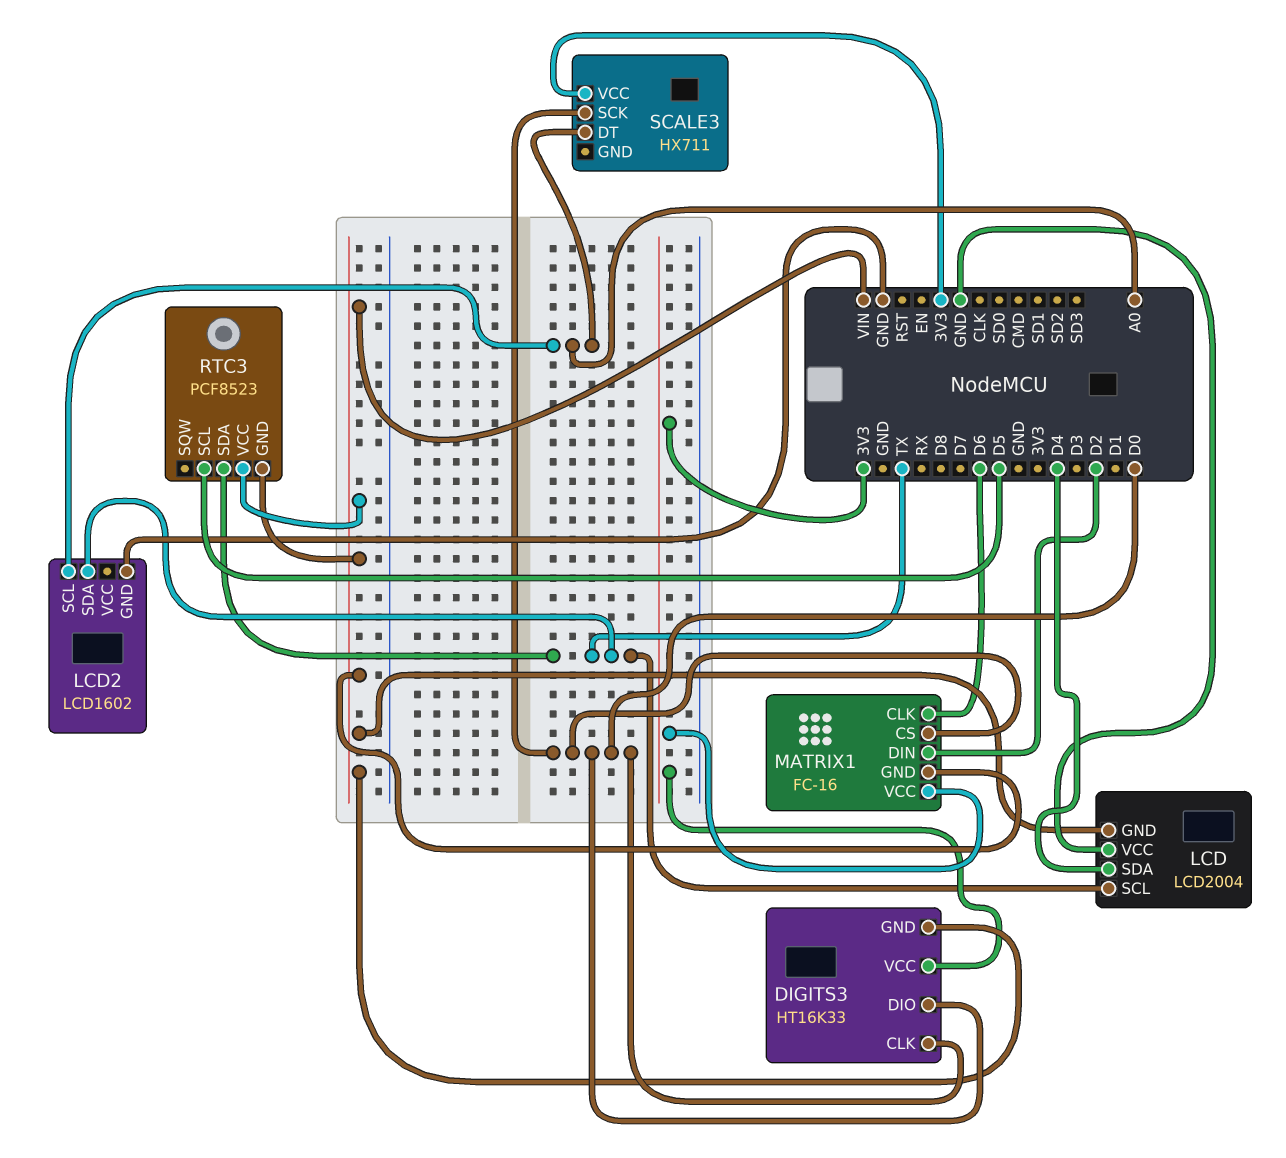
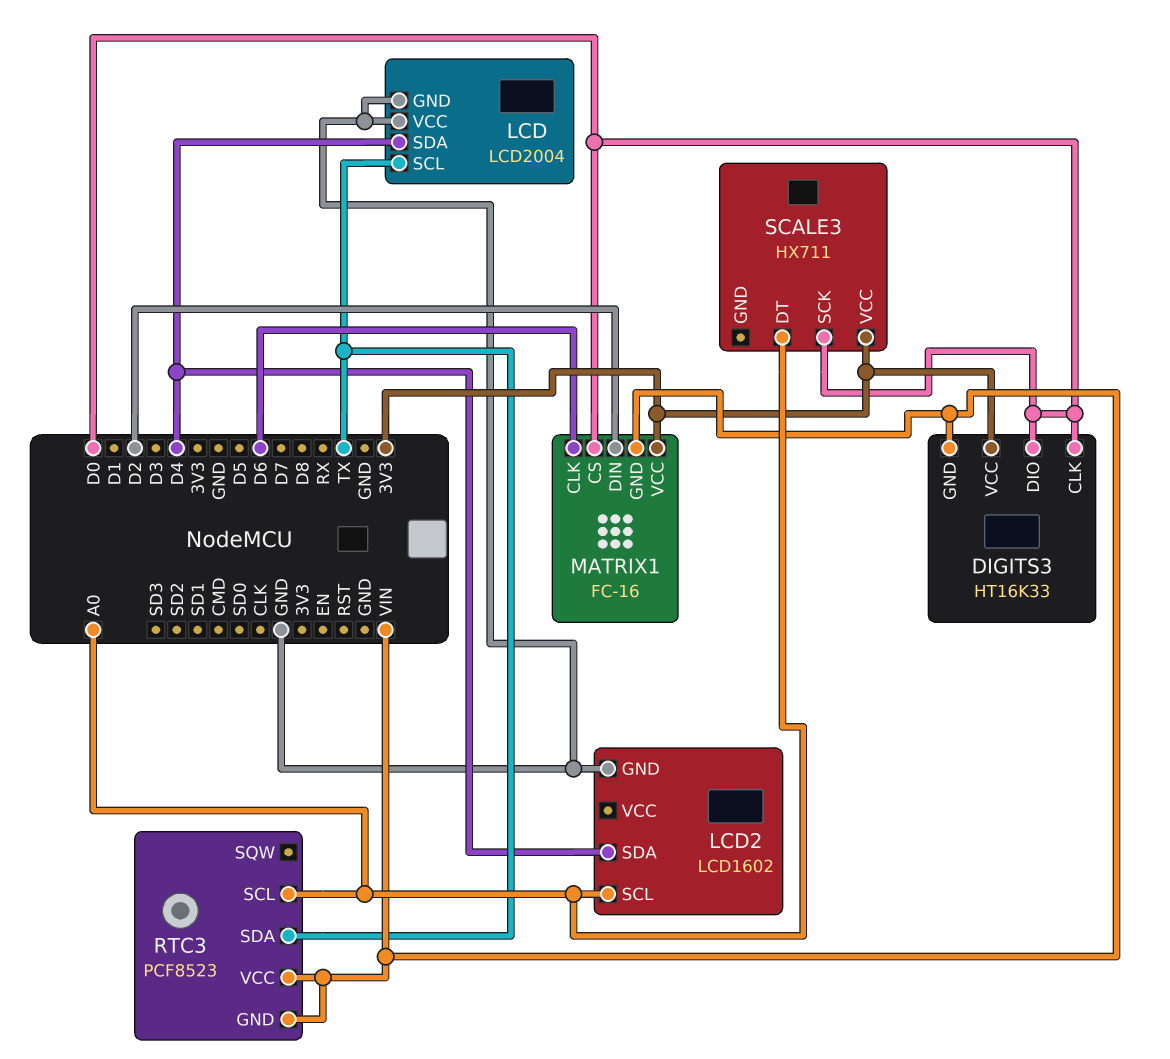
LCD pin GND: VIN -> GND
LCD2 pin SDA: TX -> D4
RTC3 pin SCL: D5 -> A0

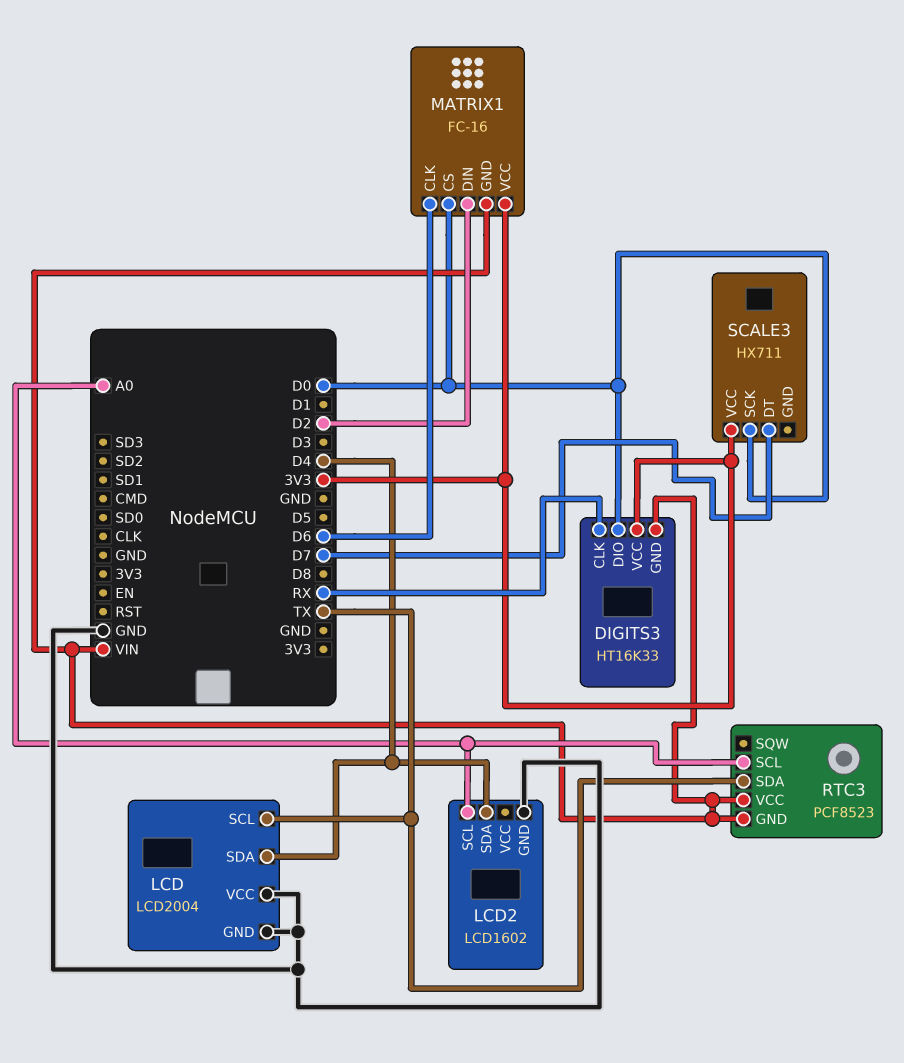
DIGITS3 pin CLK: D0 -> RX
SCALE3 pin DT: A0 -> D7

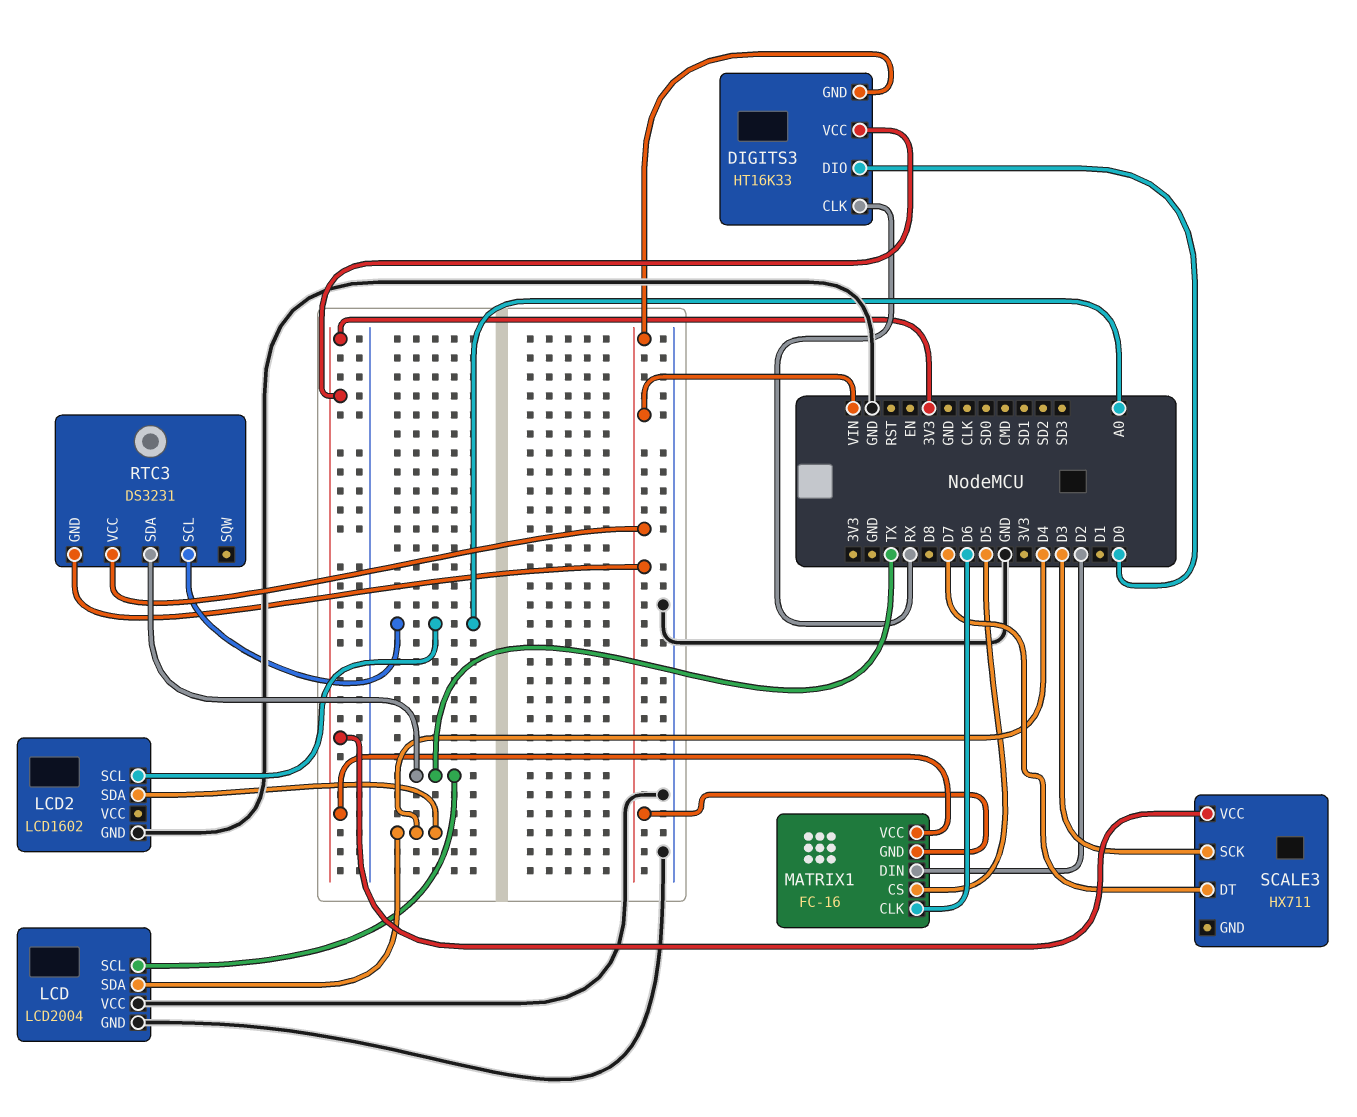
MATRIX1 pin CS: D0 -> D5
RTC3: PCF8523 -> DS3231
SCALE3 pin SCK: D0 -> D3

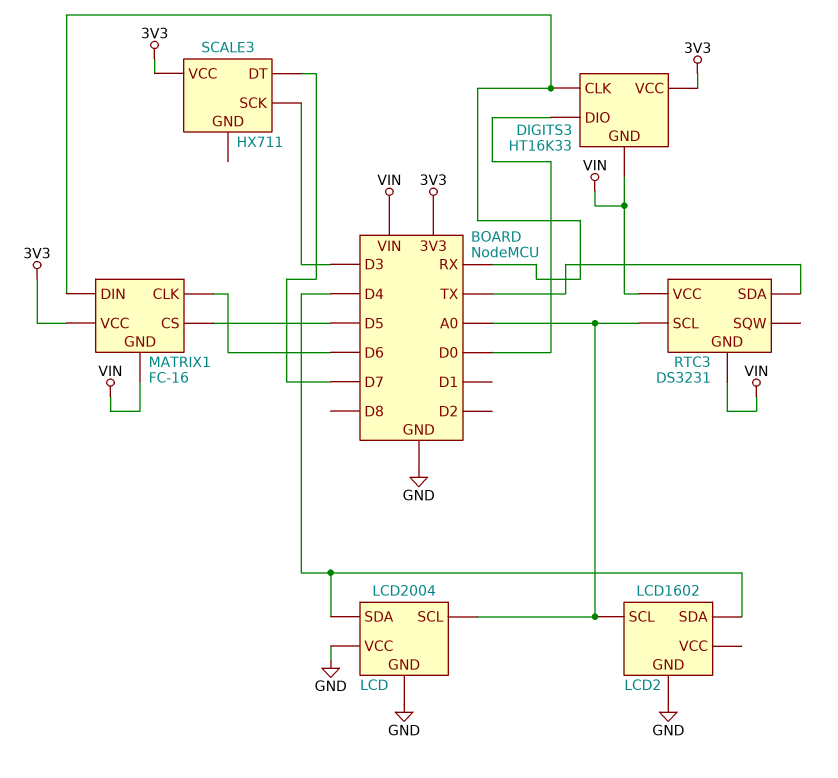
LCD pin SCL: TX -> A0
MATRIX1 pin DIN: D2 -> RX

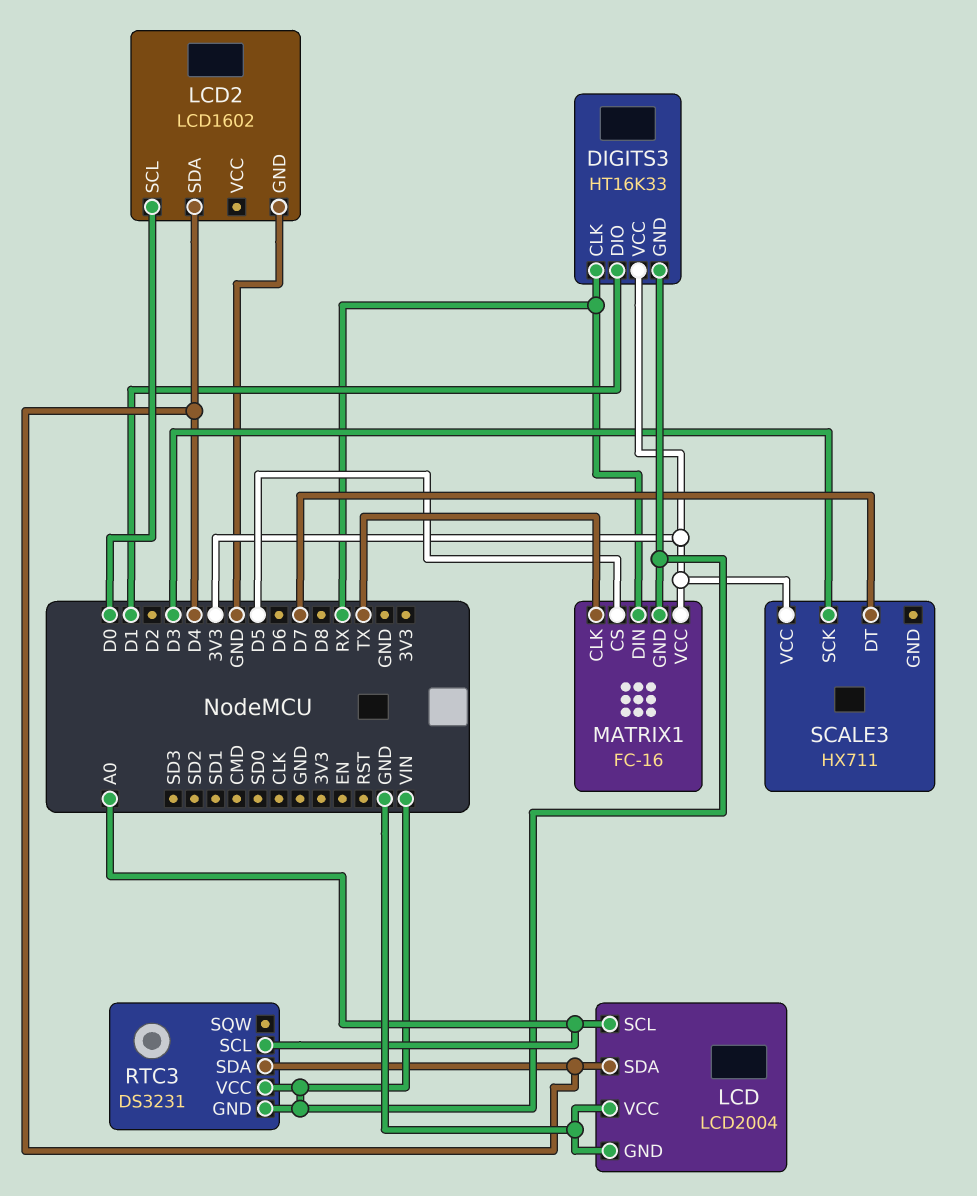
DIGITS3 pin DIO: D0 -> D1
LCD2 pin SCL: A0 -> D0
MATRIX1 pin CLK: D6 -> TX
RTC3 pin SDA: TX -> D4

